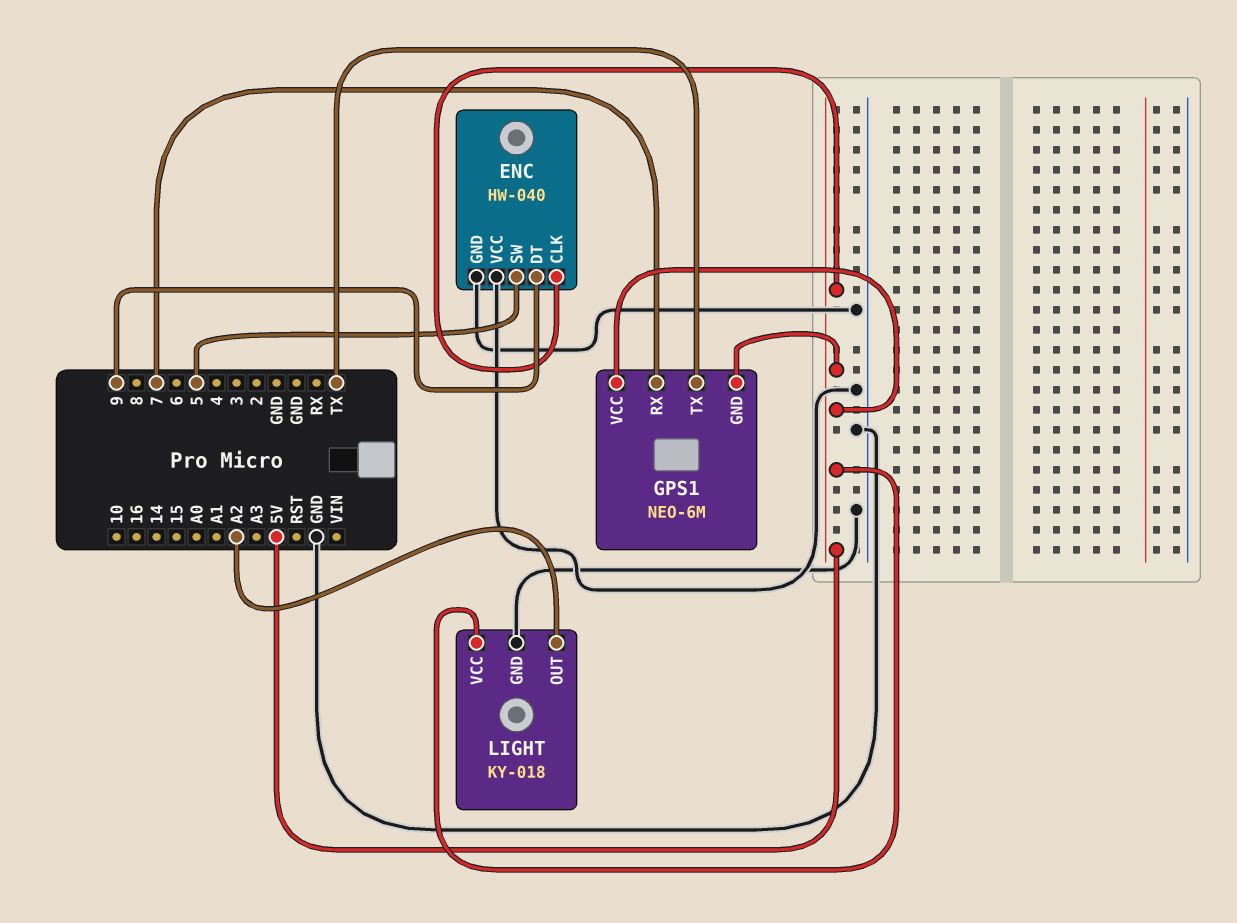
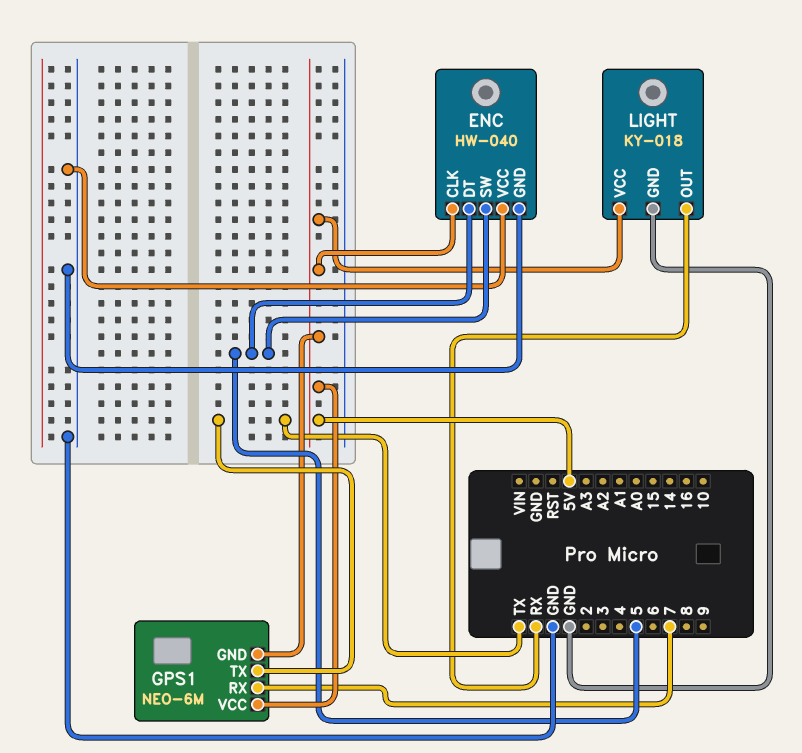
ENC pin DT: 9 -> 5
LIGHT pin OUT: A2 -> RX

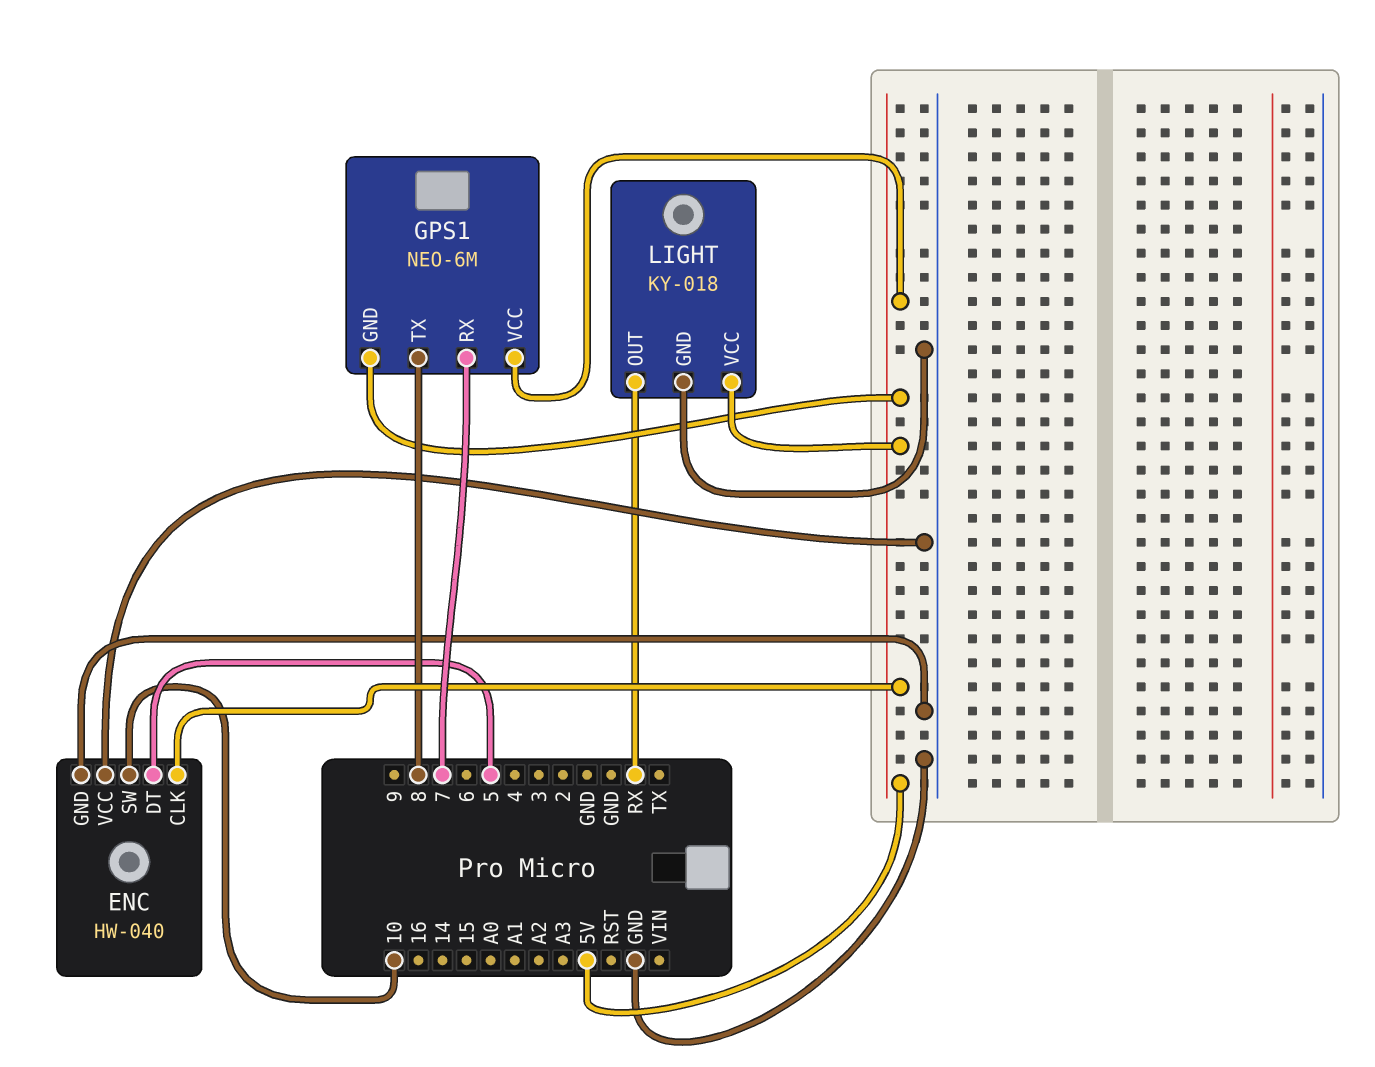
ENC pin SW: 5 -> 10
GPS1 pin TX: TX -> 8

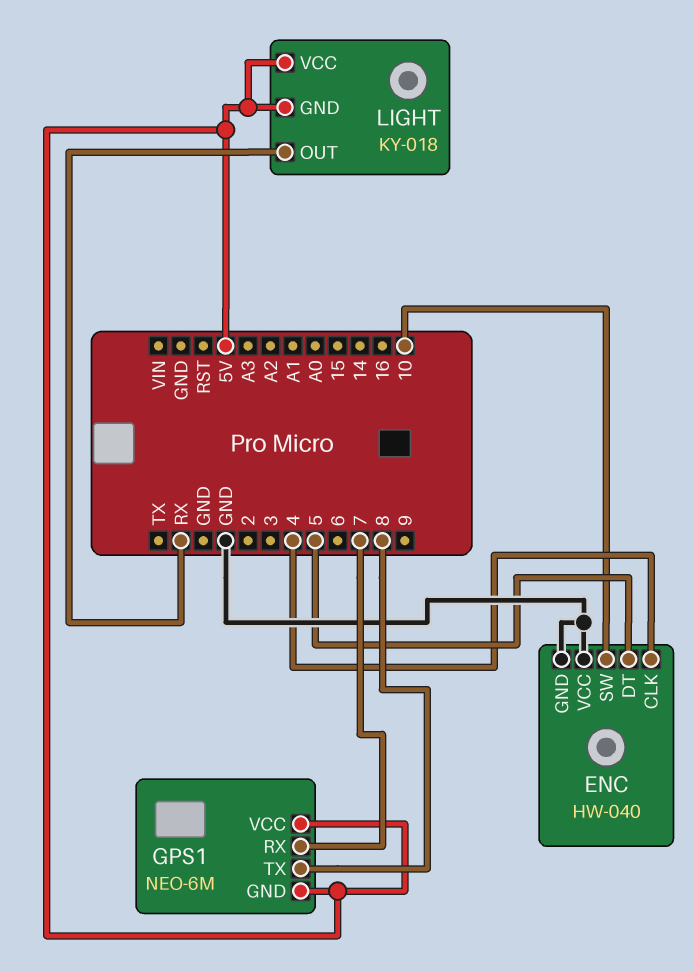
ENC pin CLK: 5V -> 4
LIGHT pin GND: GND -> 5V

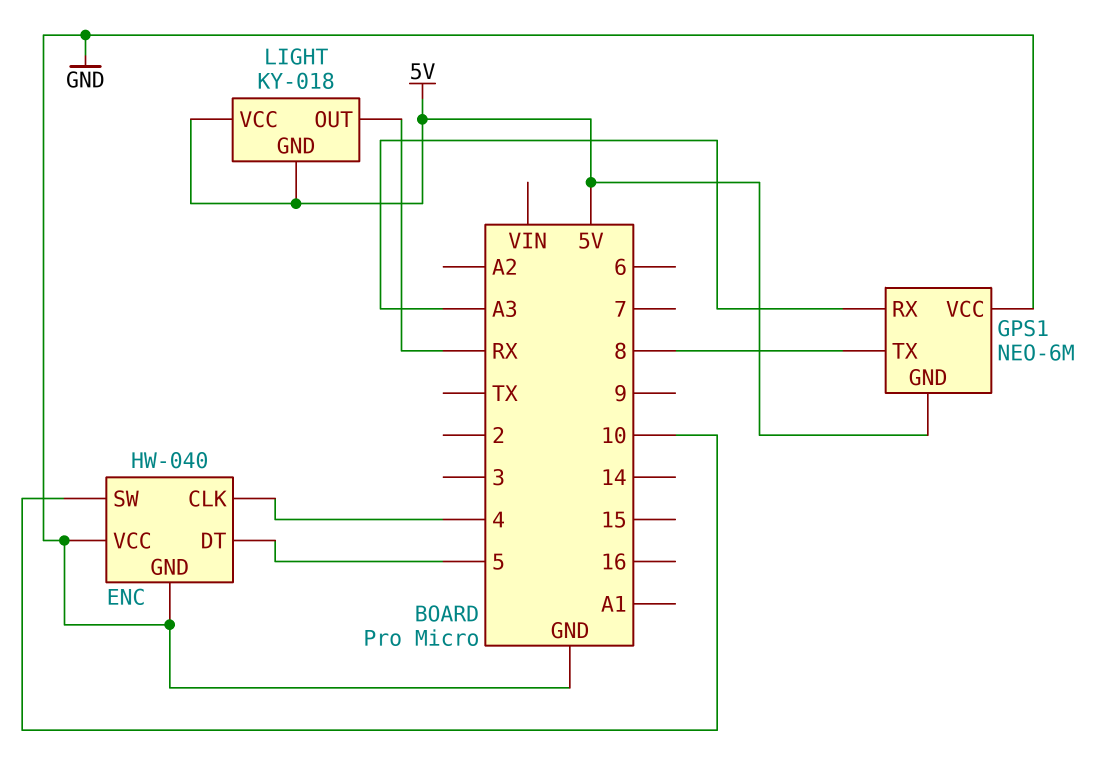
GPS1 pin RX: 7 -> A3
GPS1 pin VCC: 5V -> GND

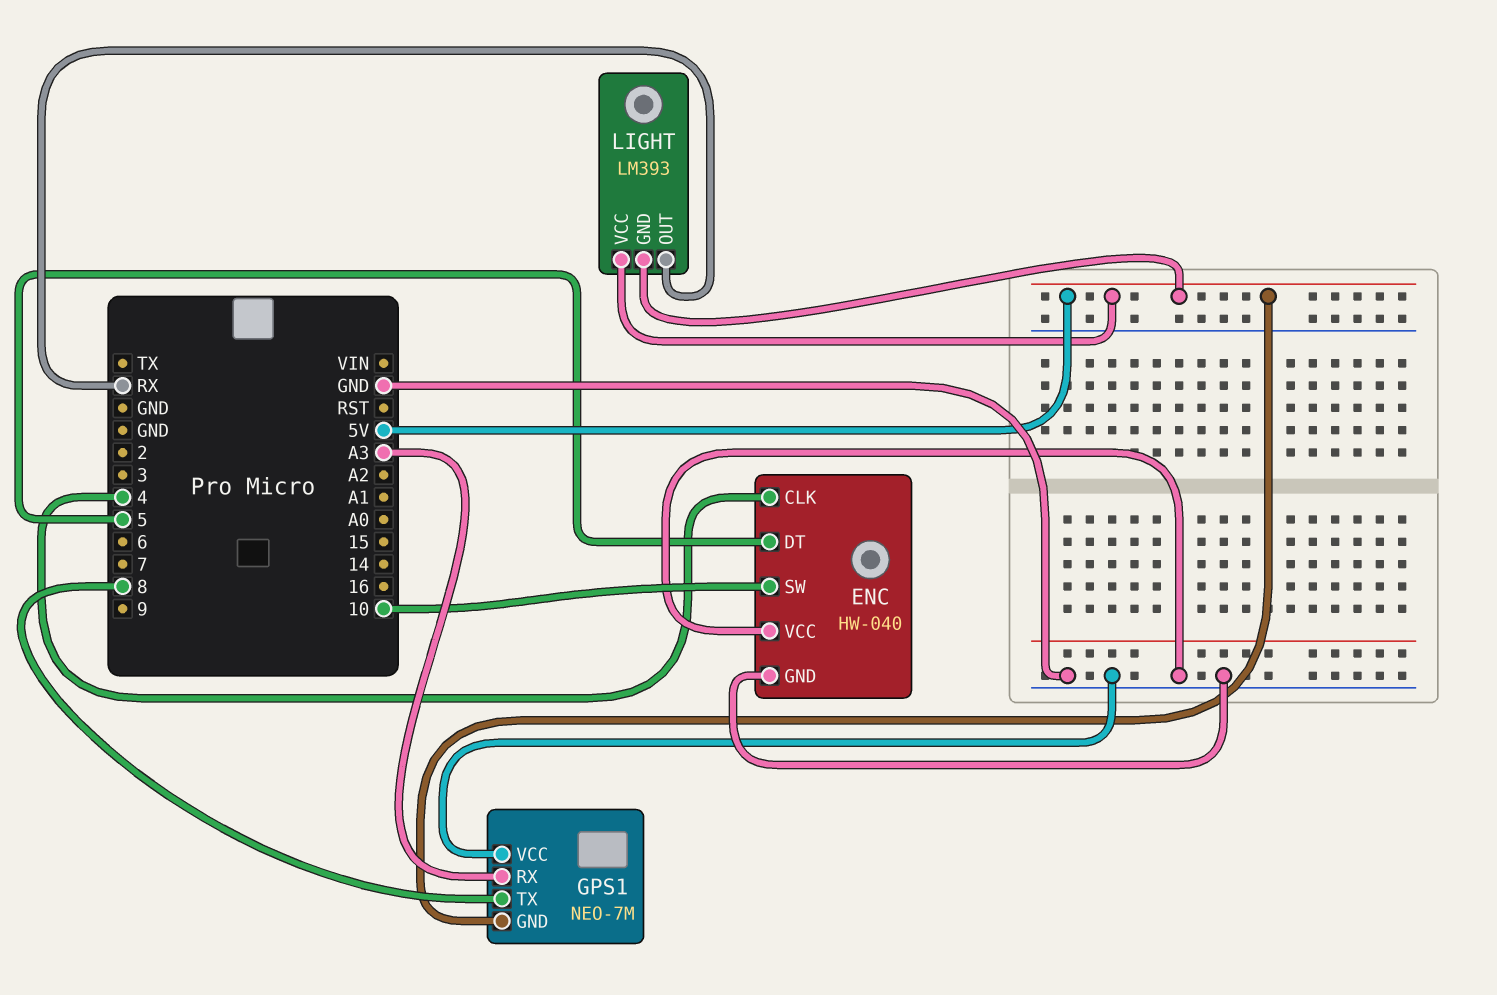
GPS1: NEO-6M -> NEO-7M
LIGHT: KY-018 -> LM393

